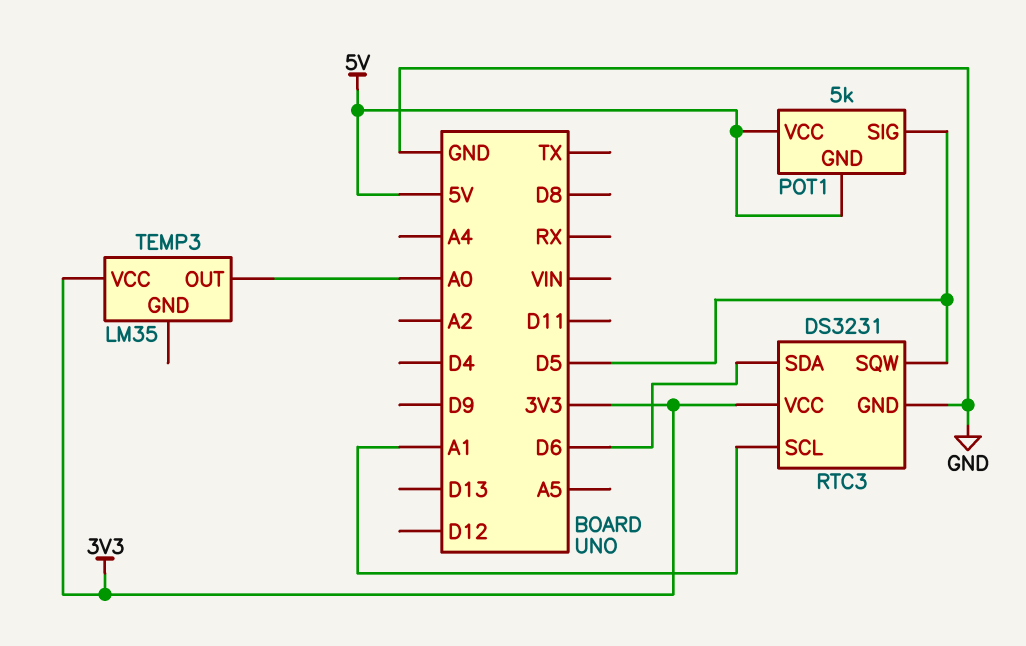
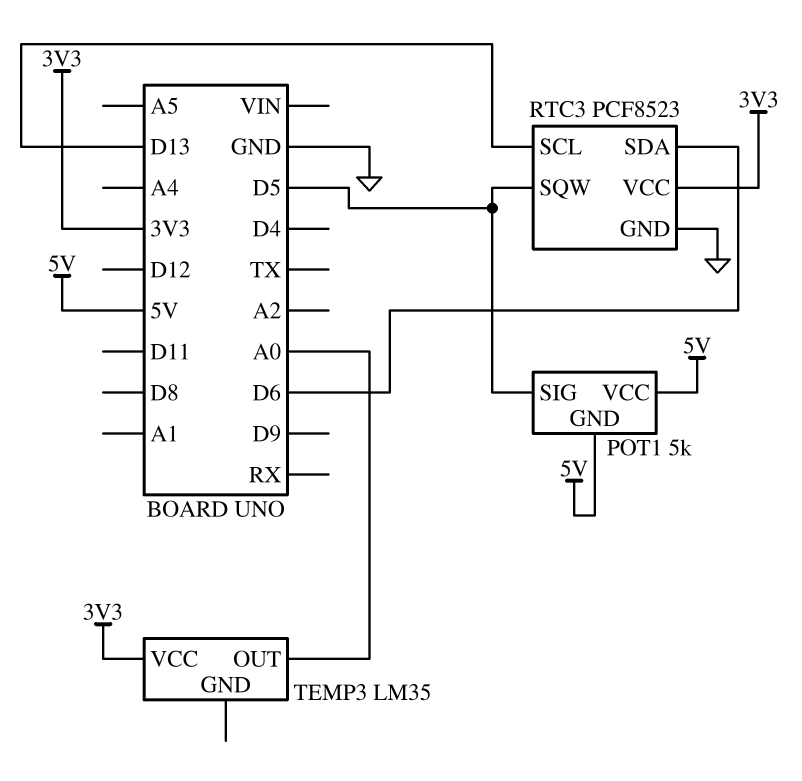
RTC3: DS3231 -> PCF8523
RTC3 pin SCL: A1 -> D13

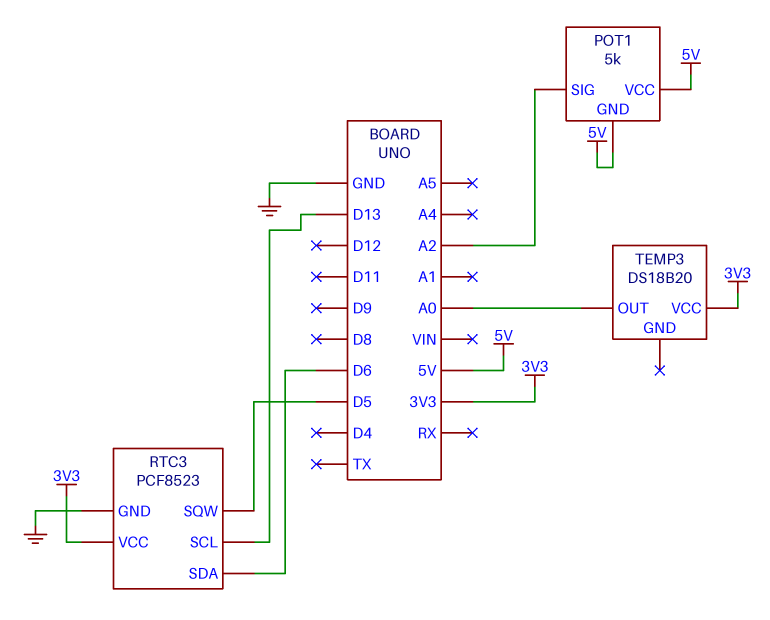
POT1 pin SIG: D5 -> A2
TEMP3: LM35 -> DS18B20

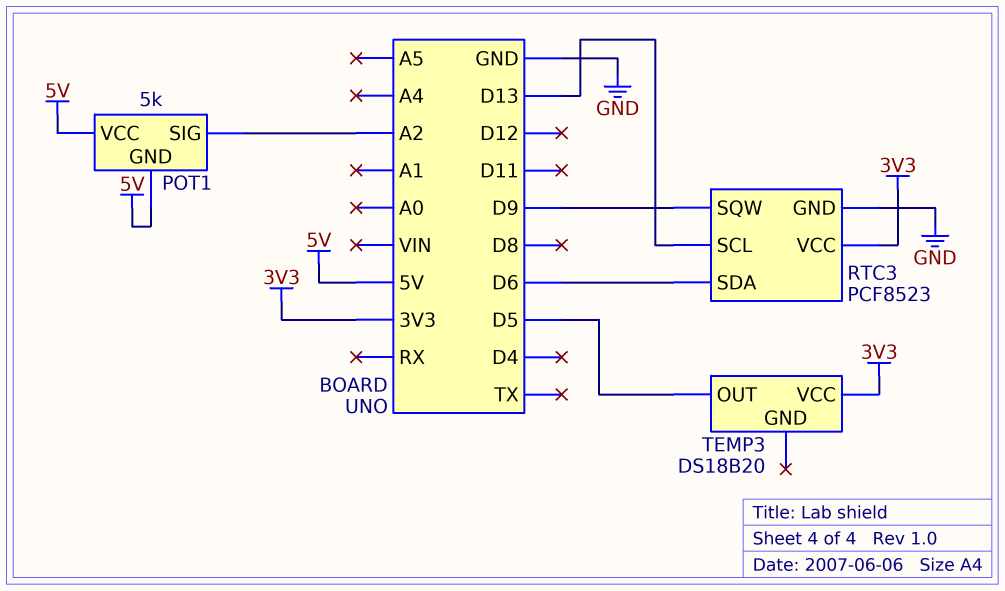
RTC3 pin SQW: D5 -> D9
TEMP3 pin OUT: A0 -> D5

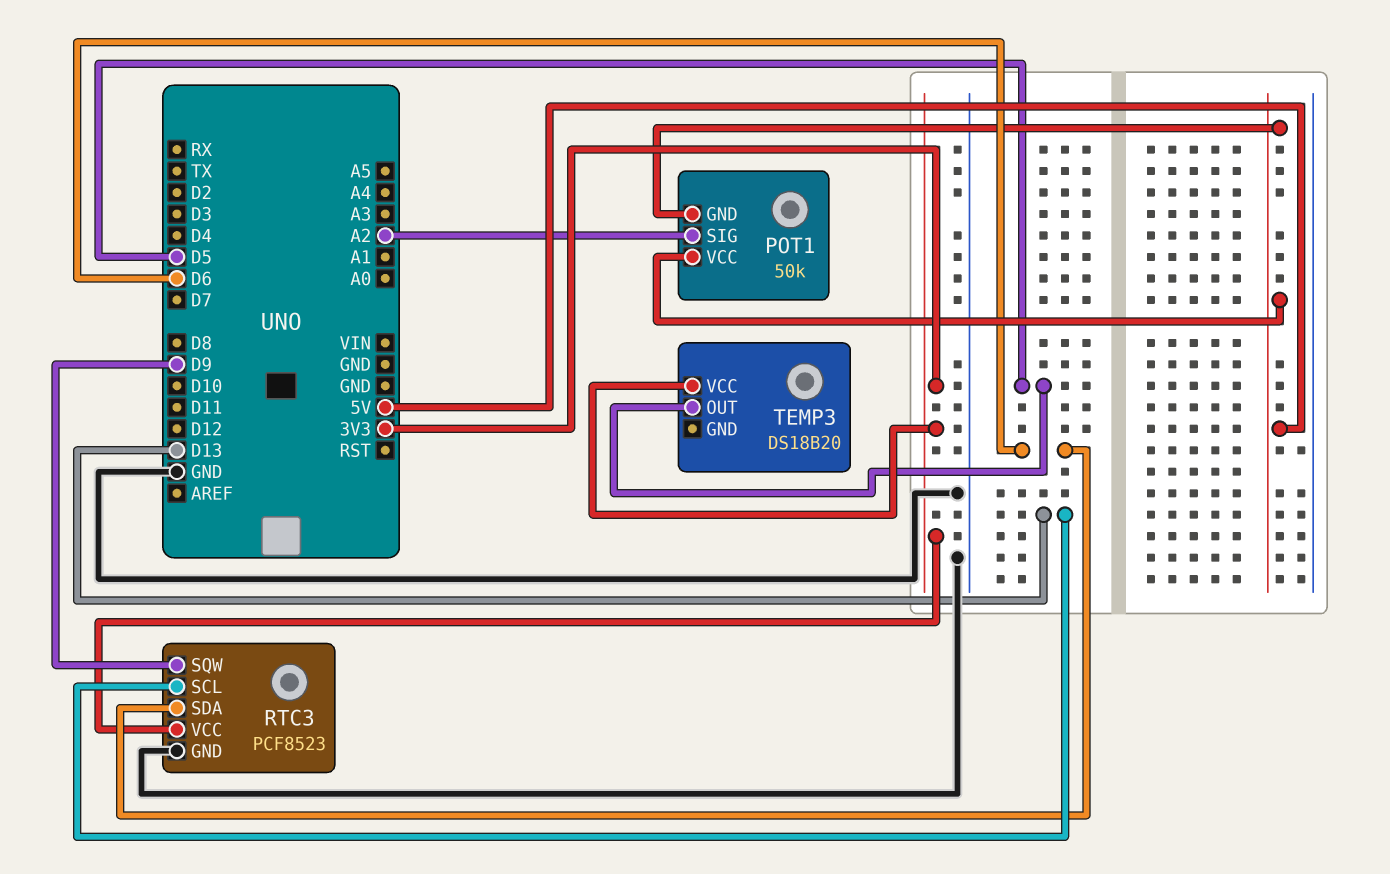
POT1: 5k -> 50k

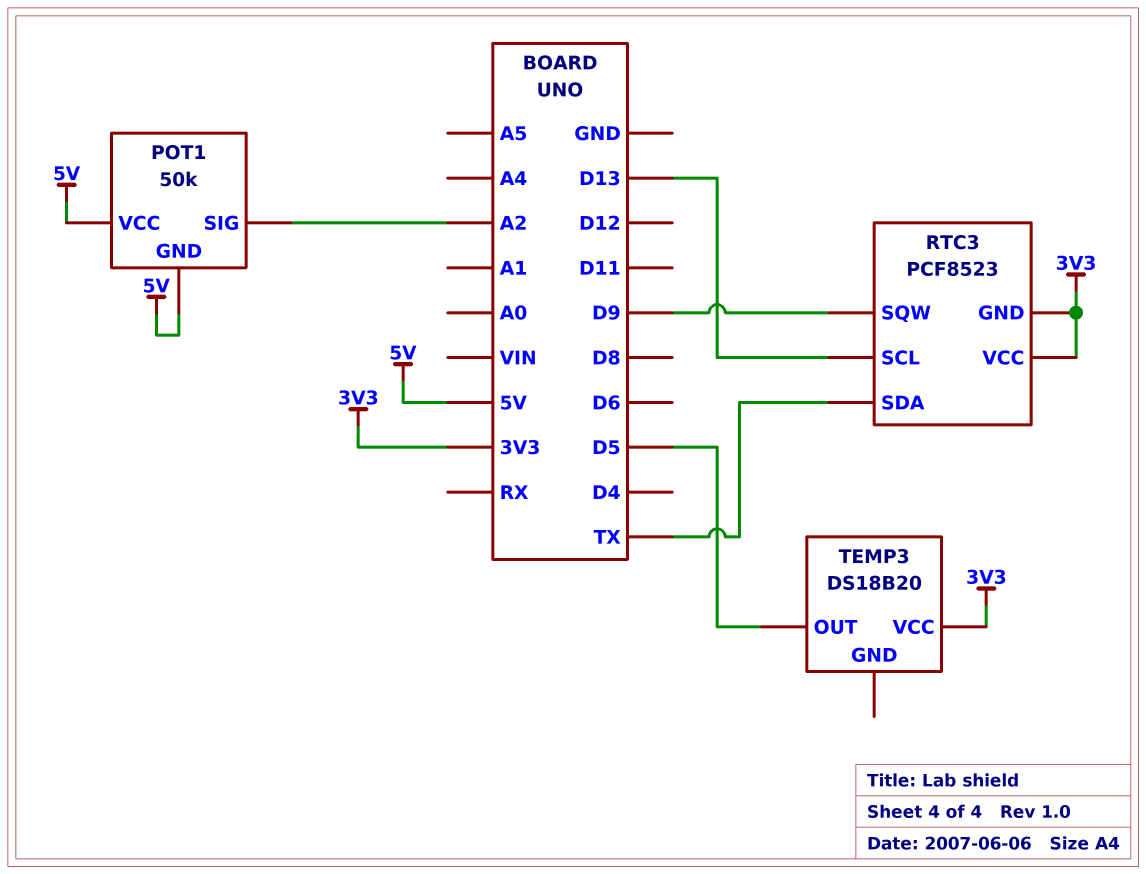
RTC3 pin GND: GND -> 3V3
RTC3 pin SDA: D6 -> TX

